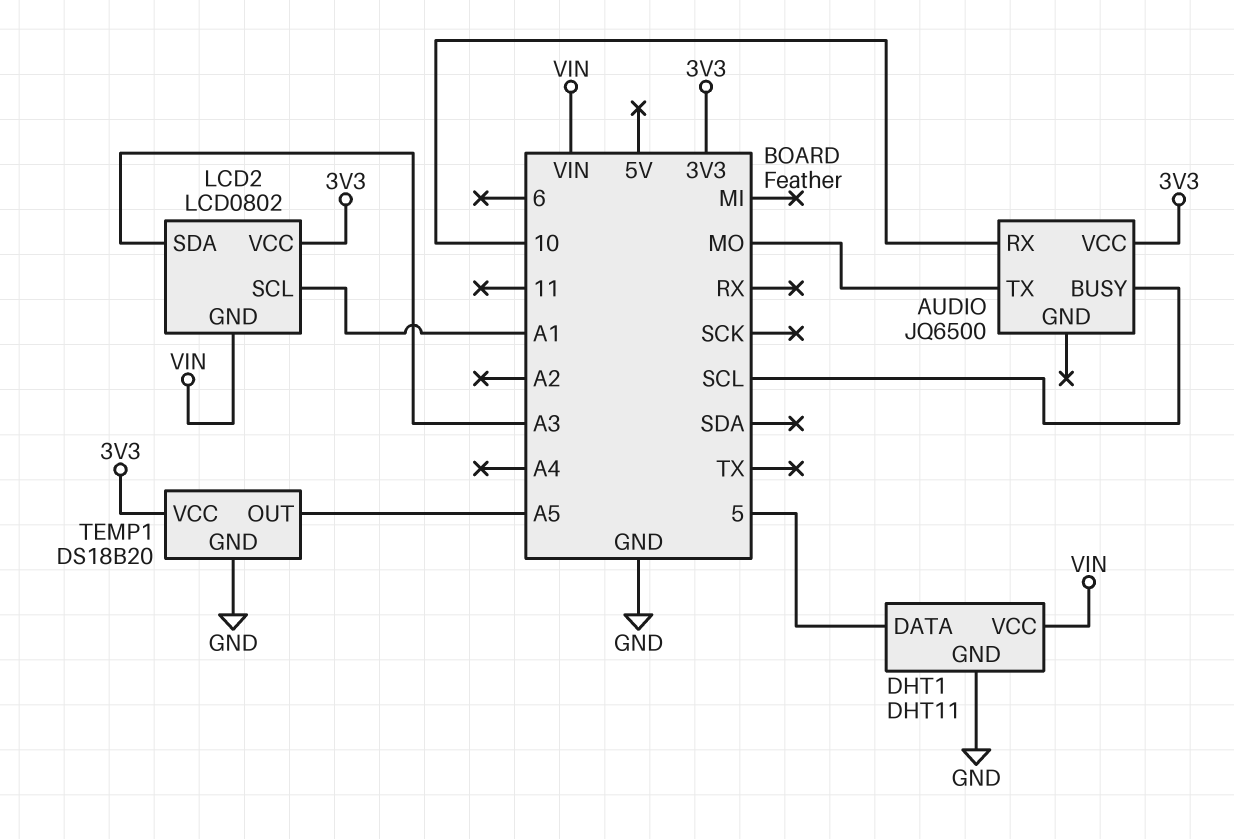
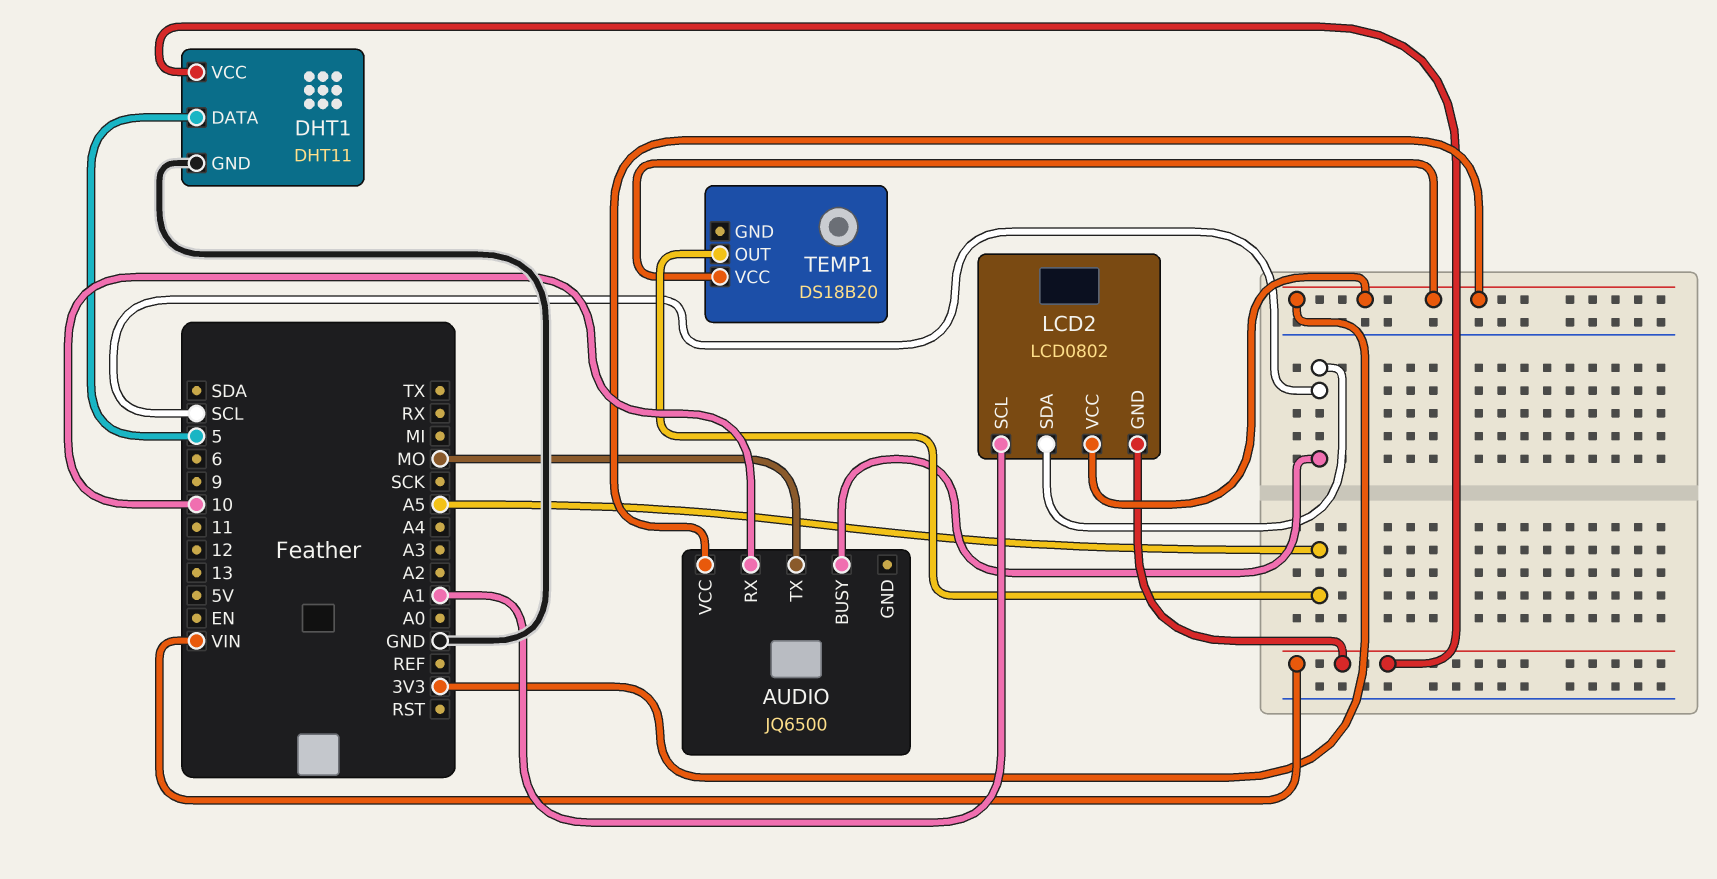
LCD2 pin SDA: A3 -> SCL
TEMP1 pin GND: GND -> none

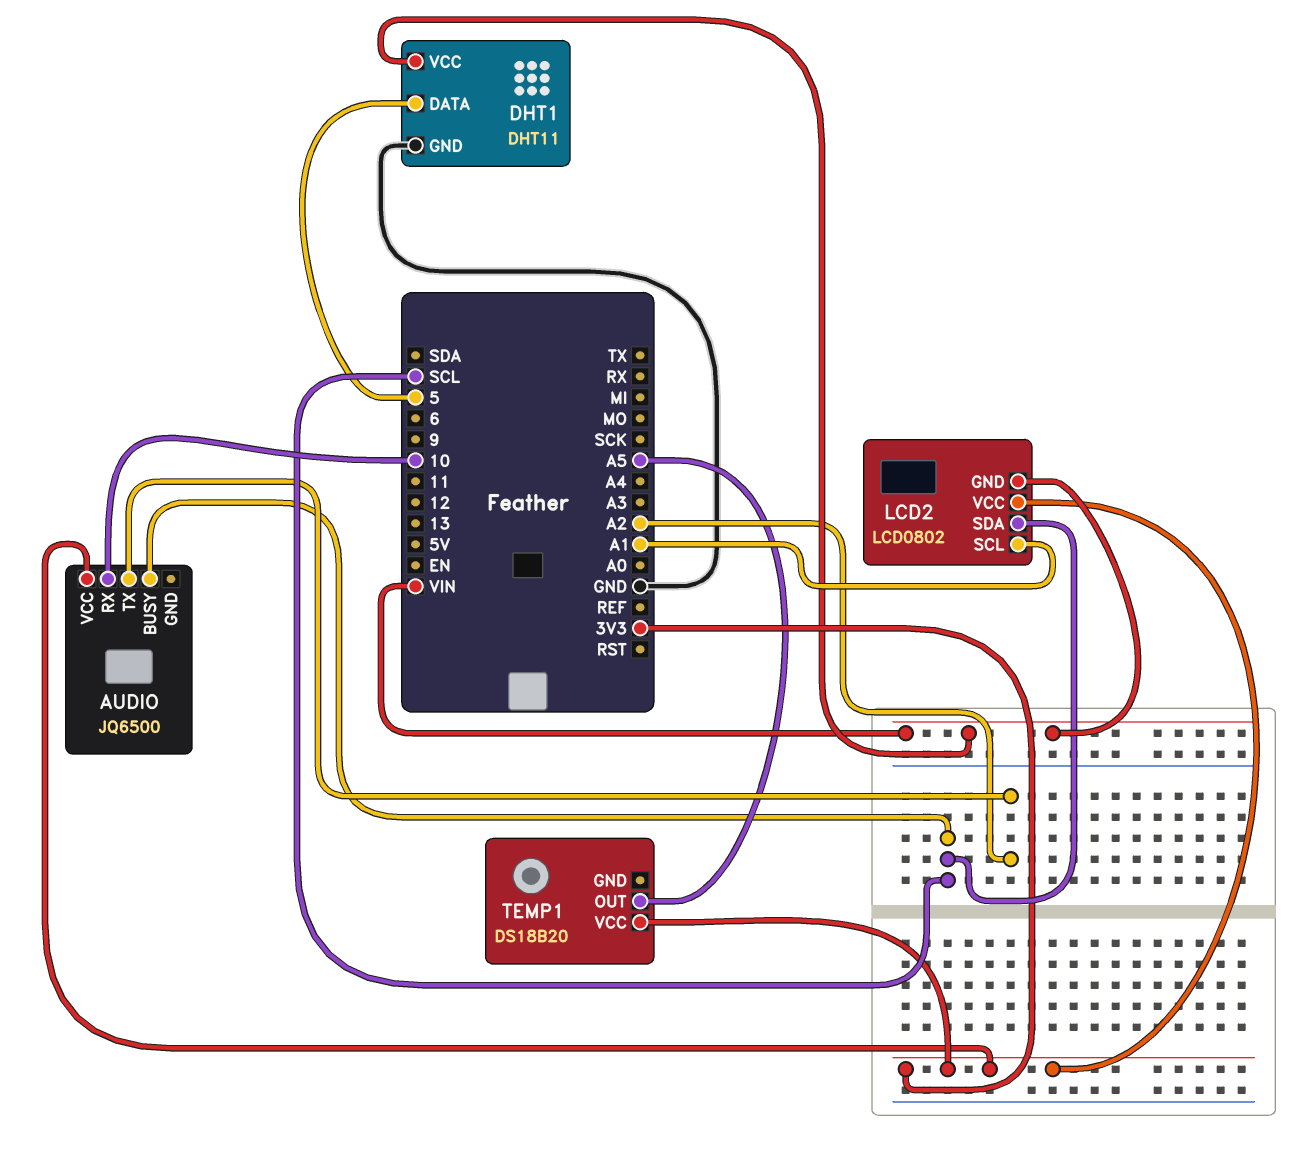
AUDIO pin TX: MO -> A2

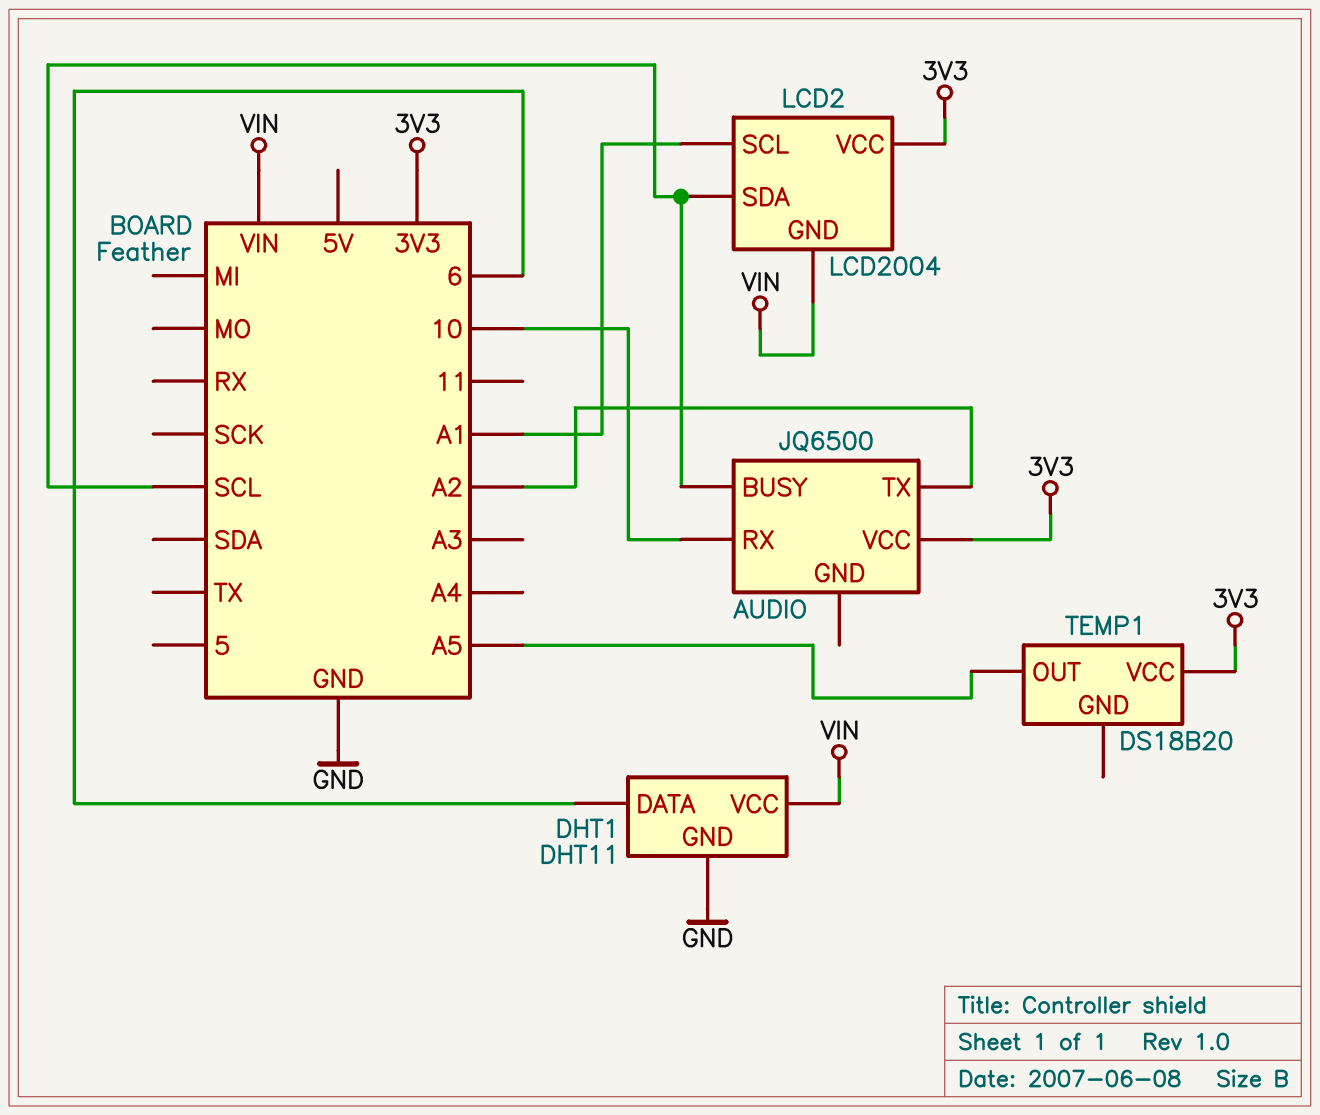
DHT1 pin DATA: 5 -> 6
LCD2: LCD0802 -> LCD2004

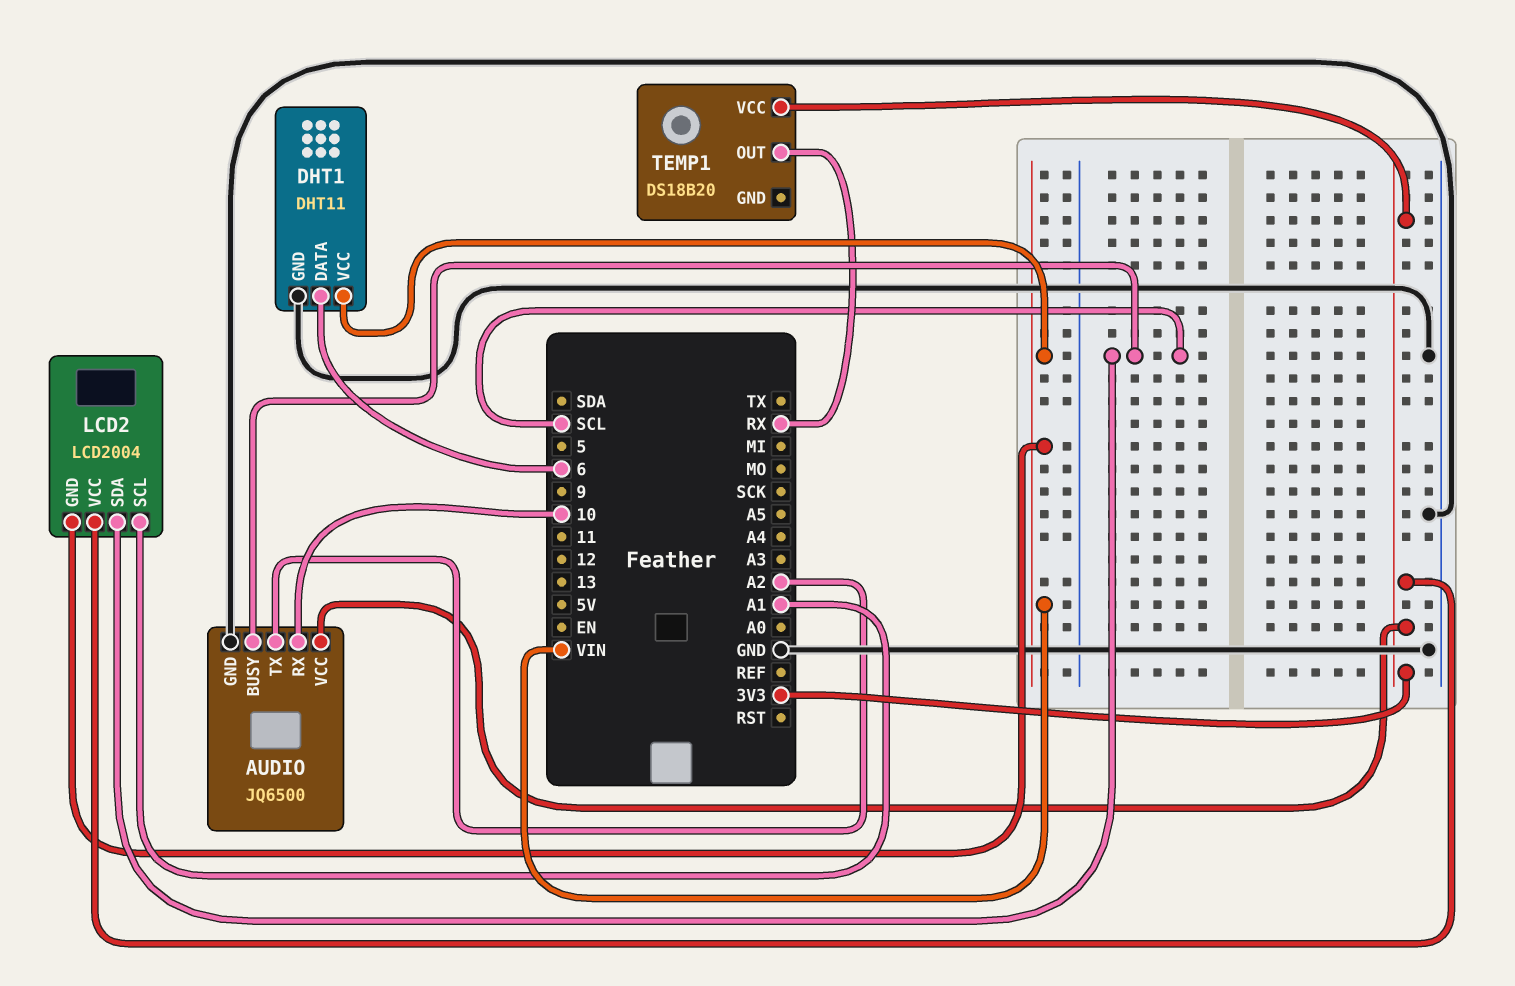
AUDIO pin GND: none -> GND
TEMP1 pin OUT: A5 -> RX

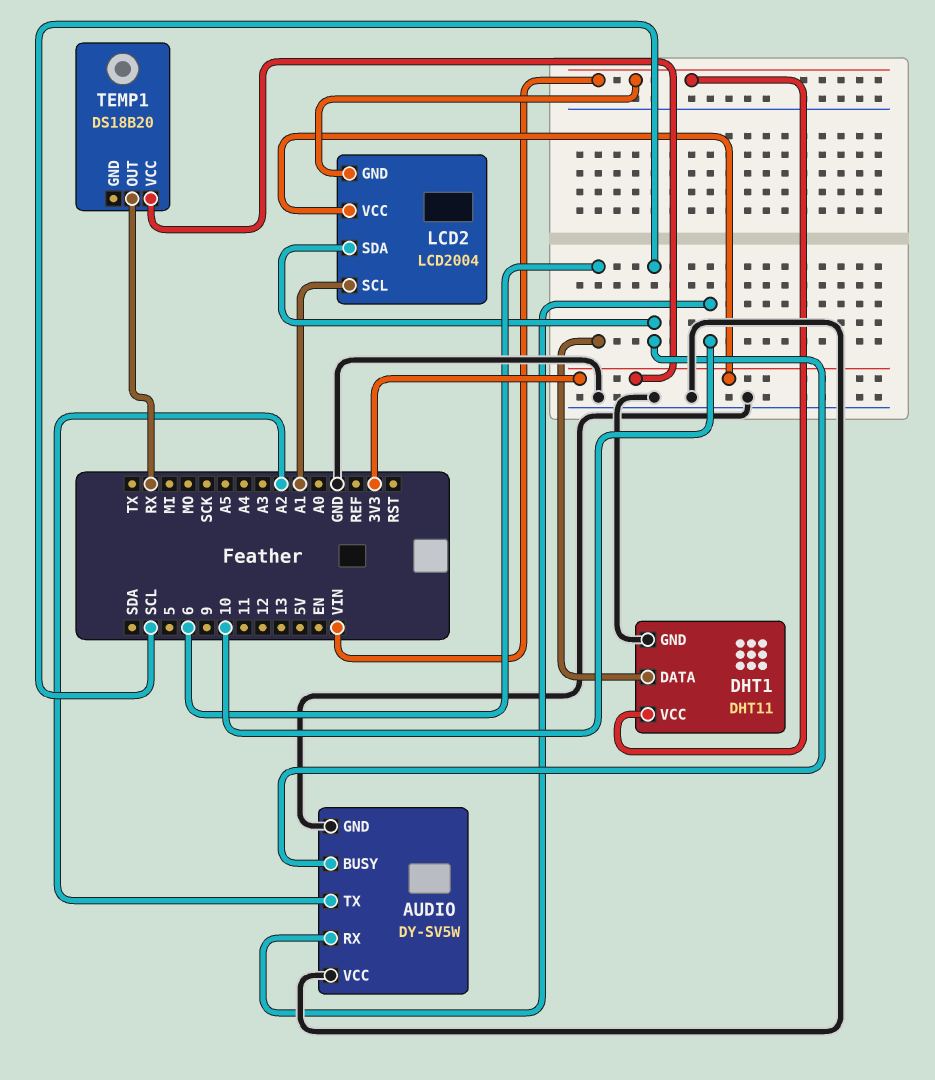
AUDIO: JQ6500 -> DY-SV5W
AUDIO pin VCC: 3V3 -> GND

